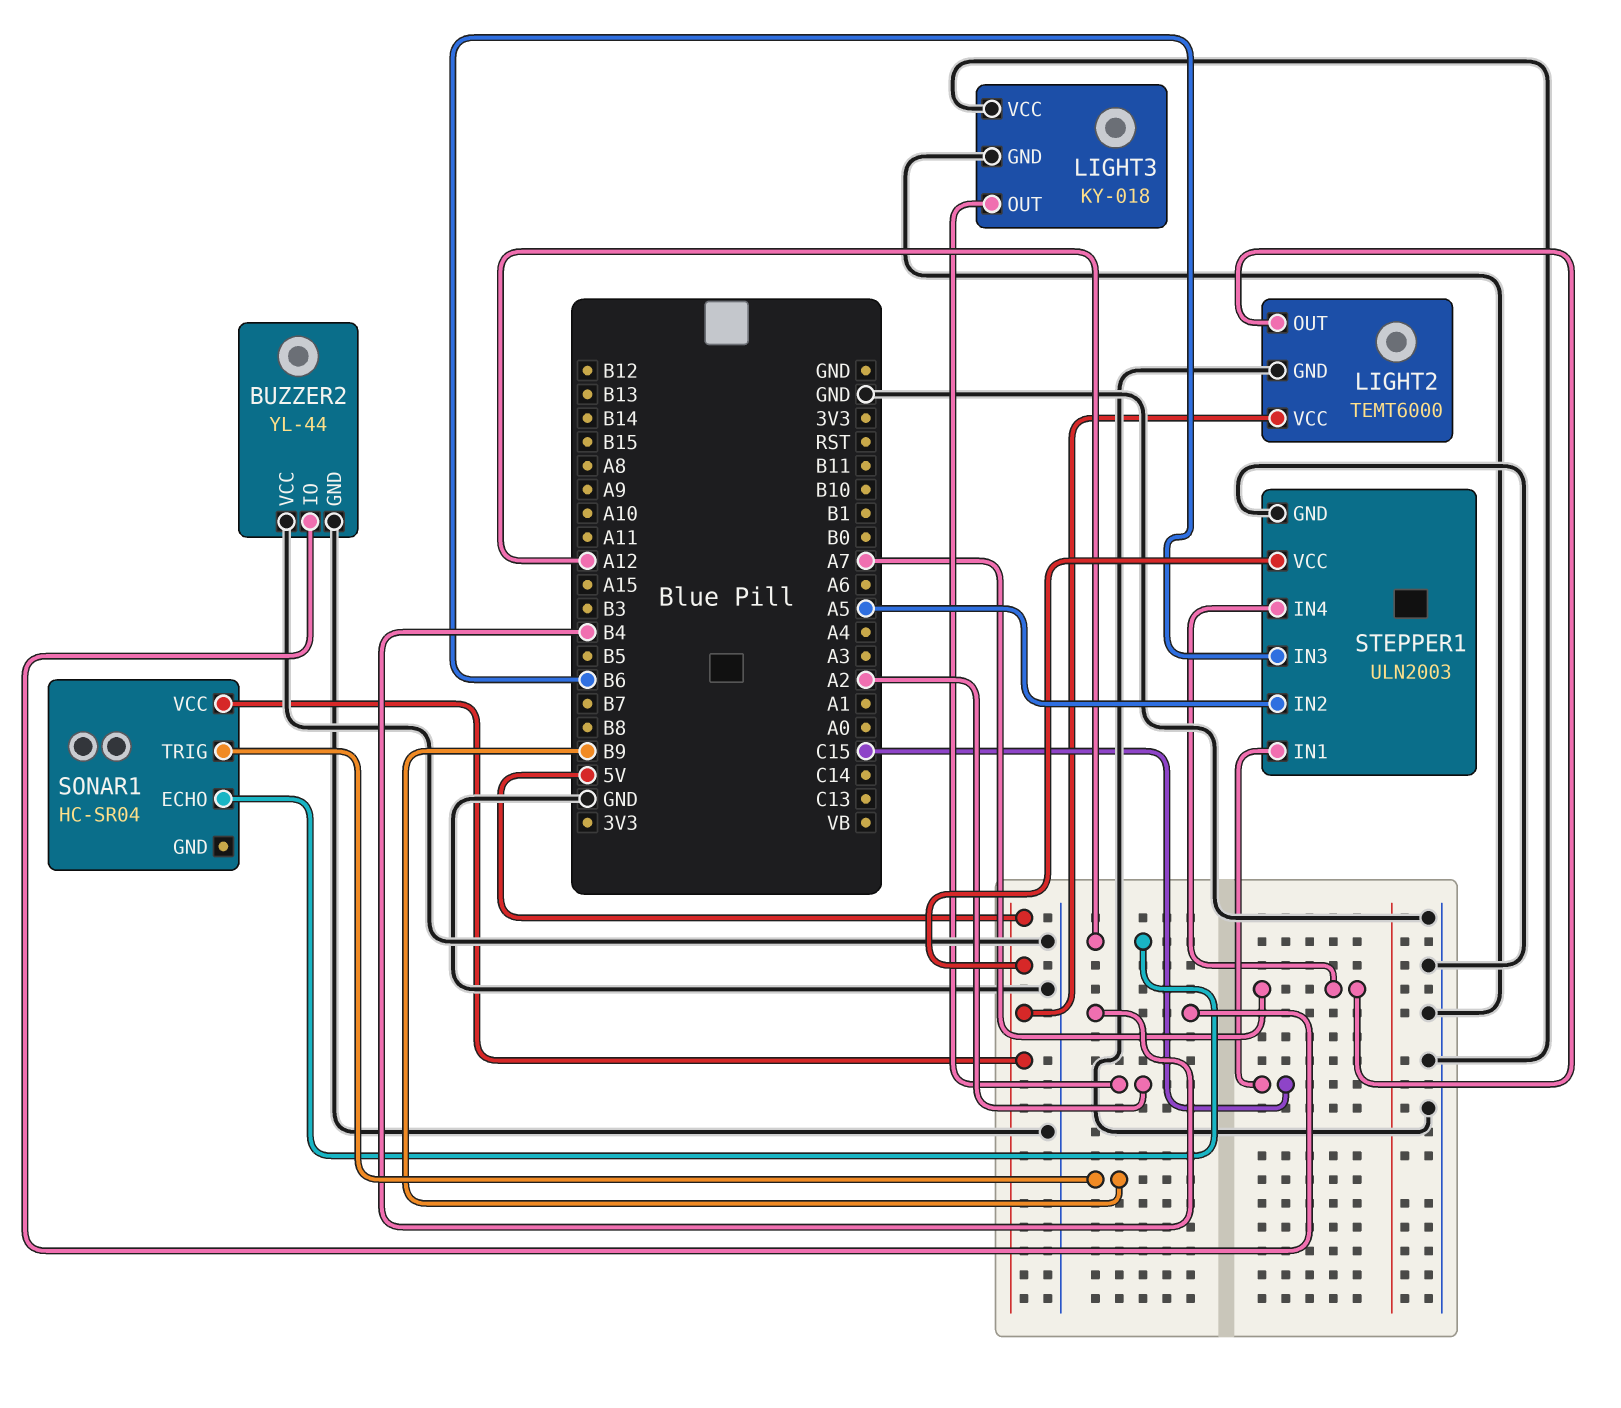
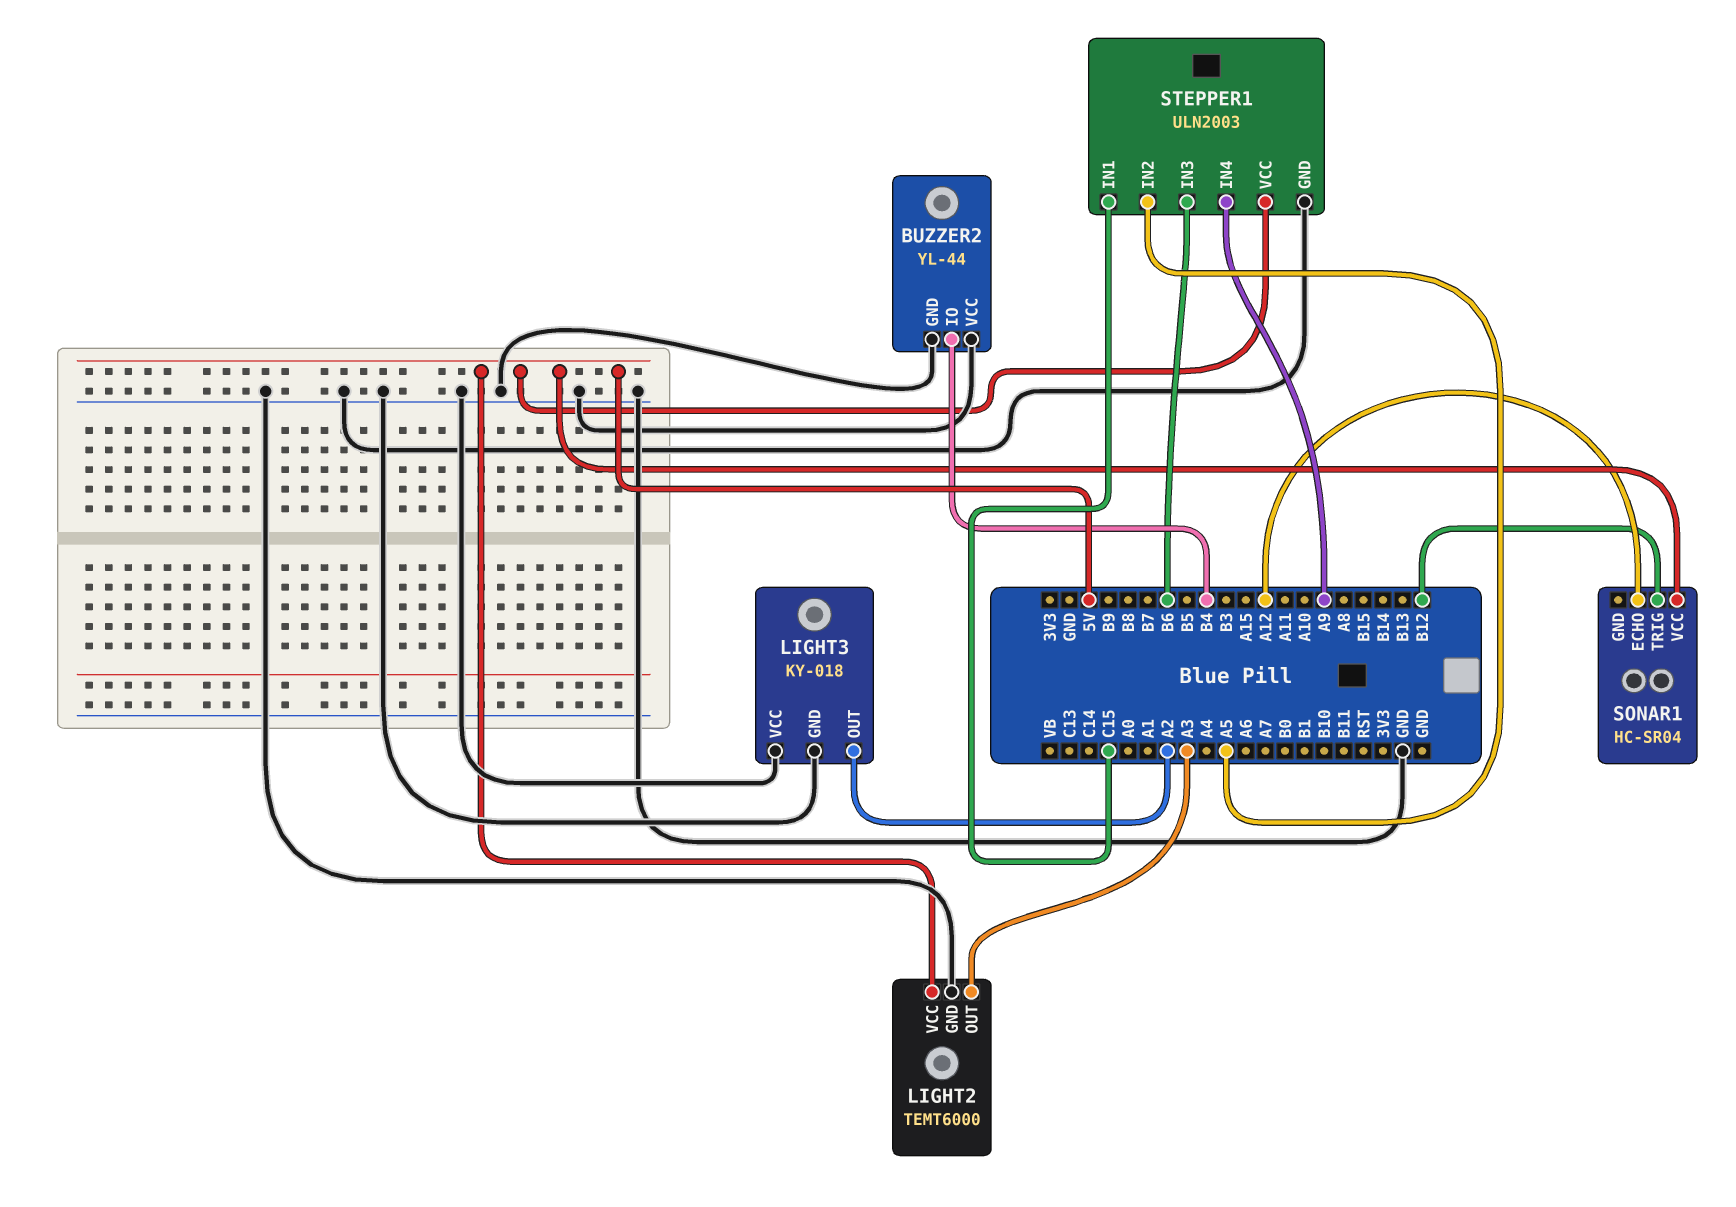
LIGHT2 pin OUT: A7 -> A3
SONAR1 pin TRIG: B9 -> B12
STEPPER1 pin IN4: A7 -> A9

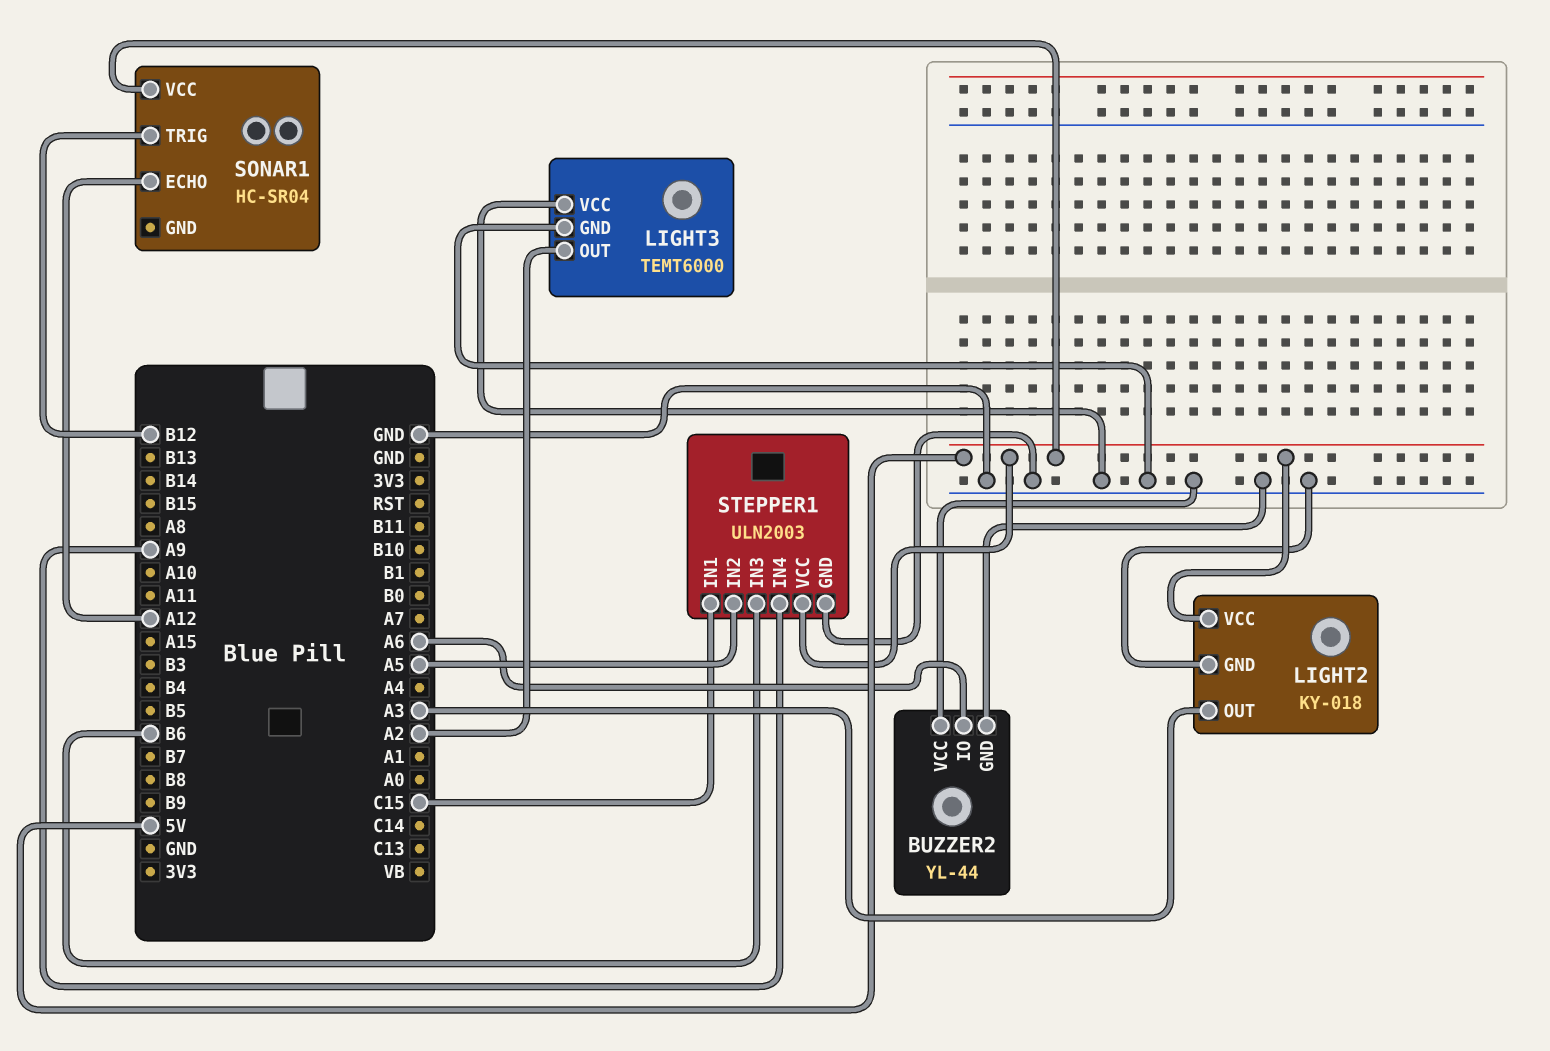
BUZZER2 pin IO: B4 -> A6
LIGHT2: TEMT6000 -> KY-018
LIGHT3: KY-018 -> TEMT6000

